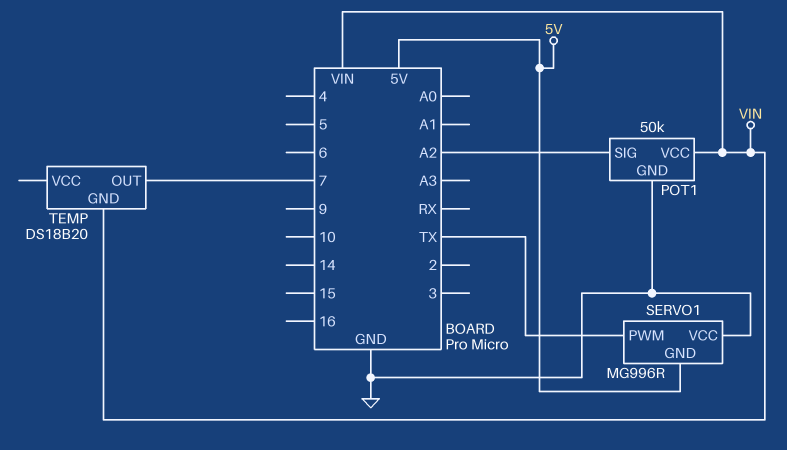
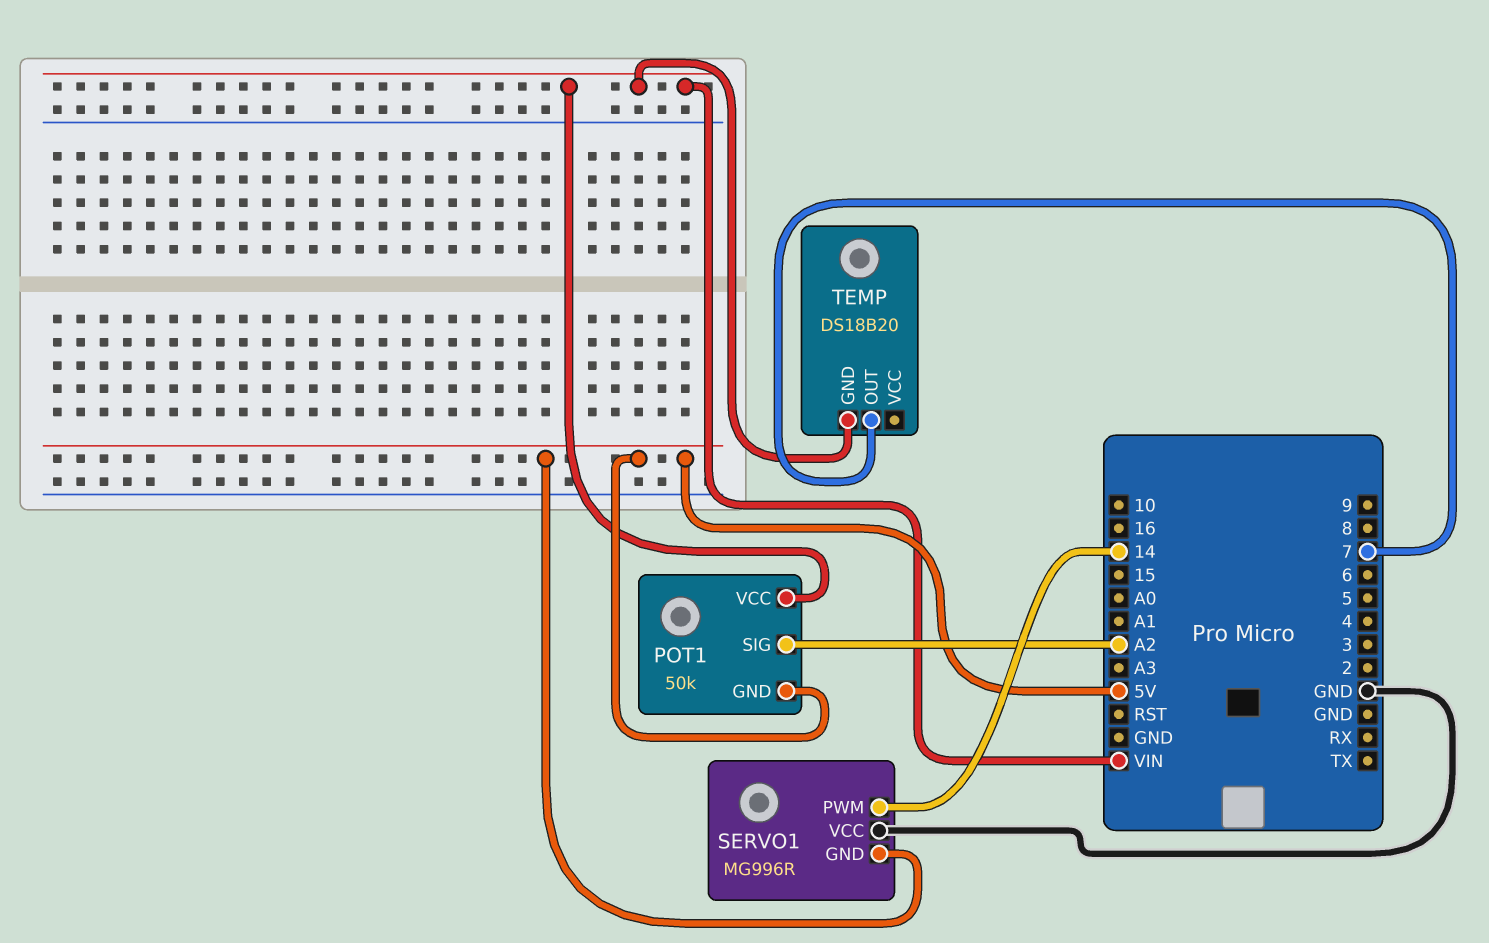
POT1 pin GND: GND -> 5V
SERVO1 pin PWM: TX -> 14

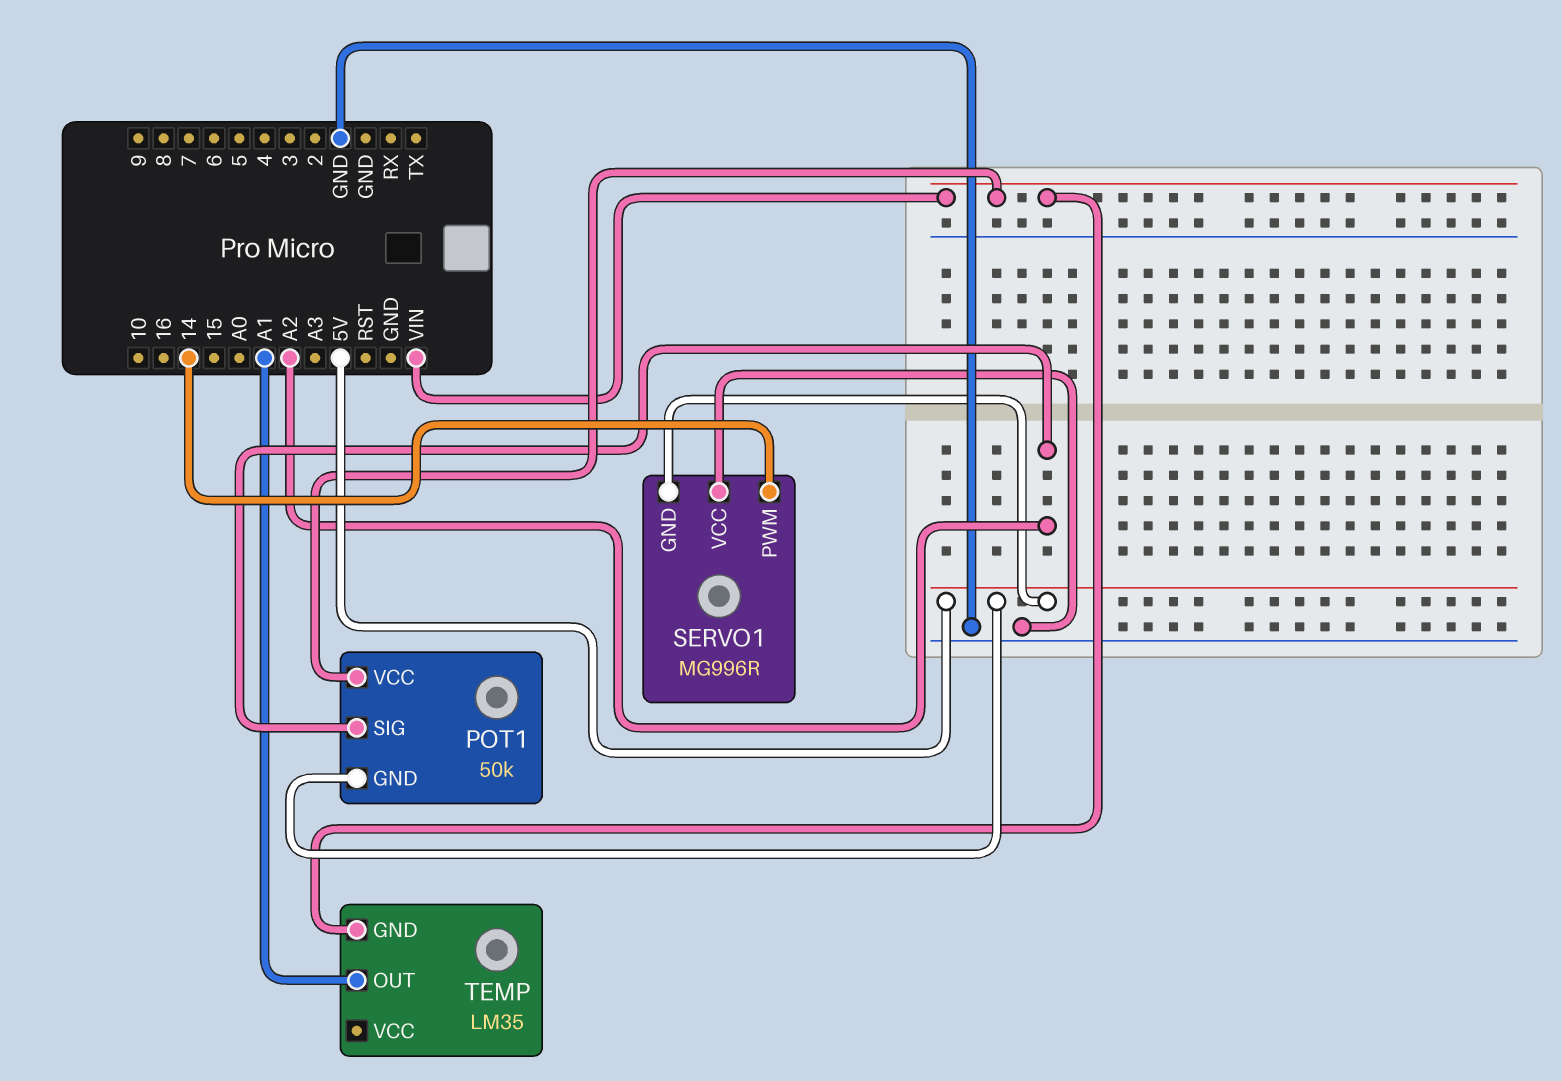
TEMP: DS18B20 -> LM35
TEMP pin OUT: 7 -> A1

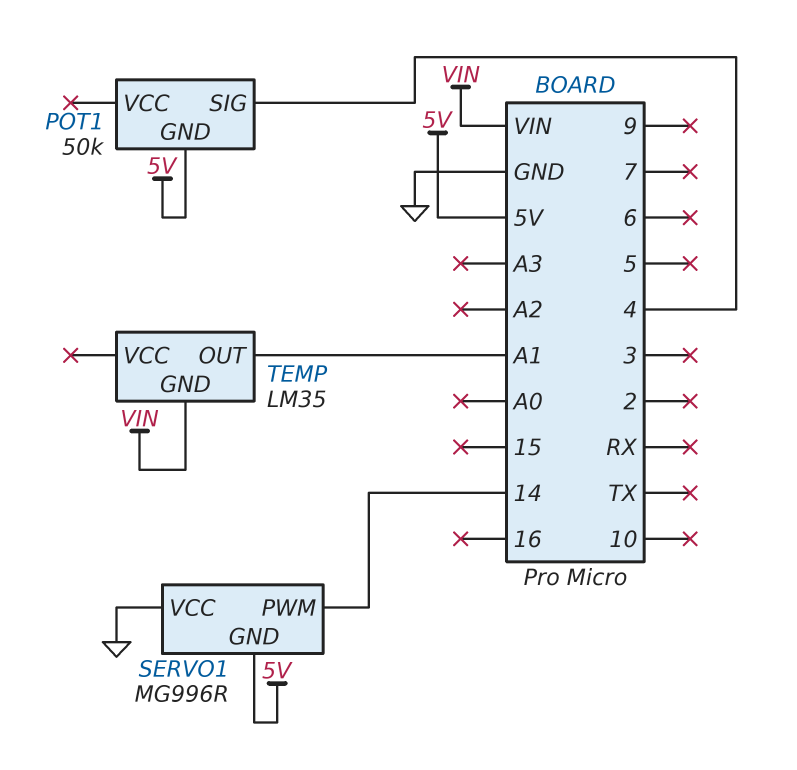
POT1 pin SIG: A2 -> 4
POT1 pin VCC: VIN -> none

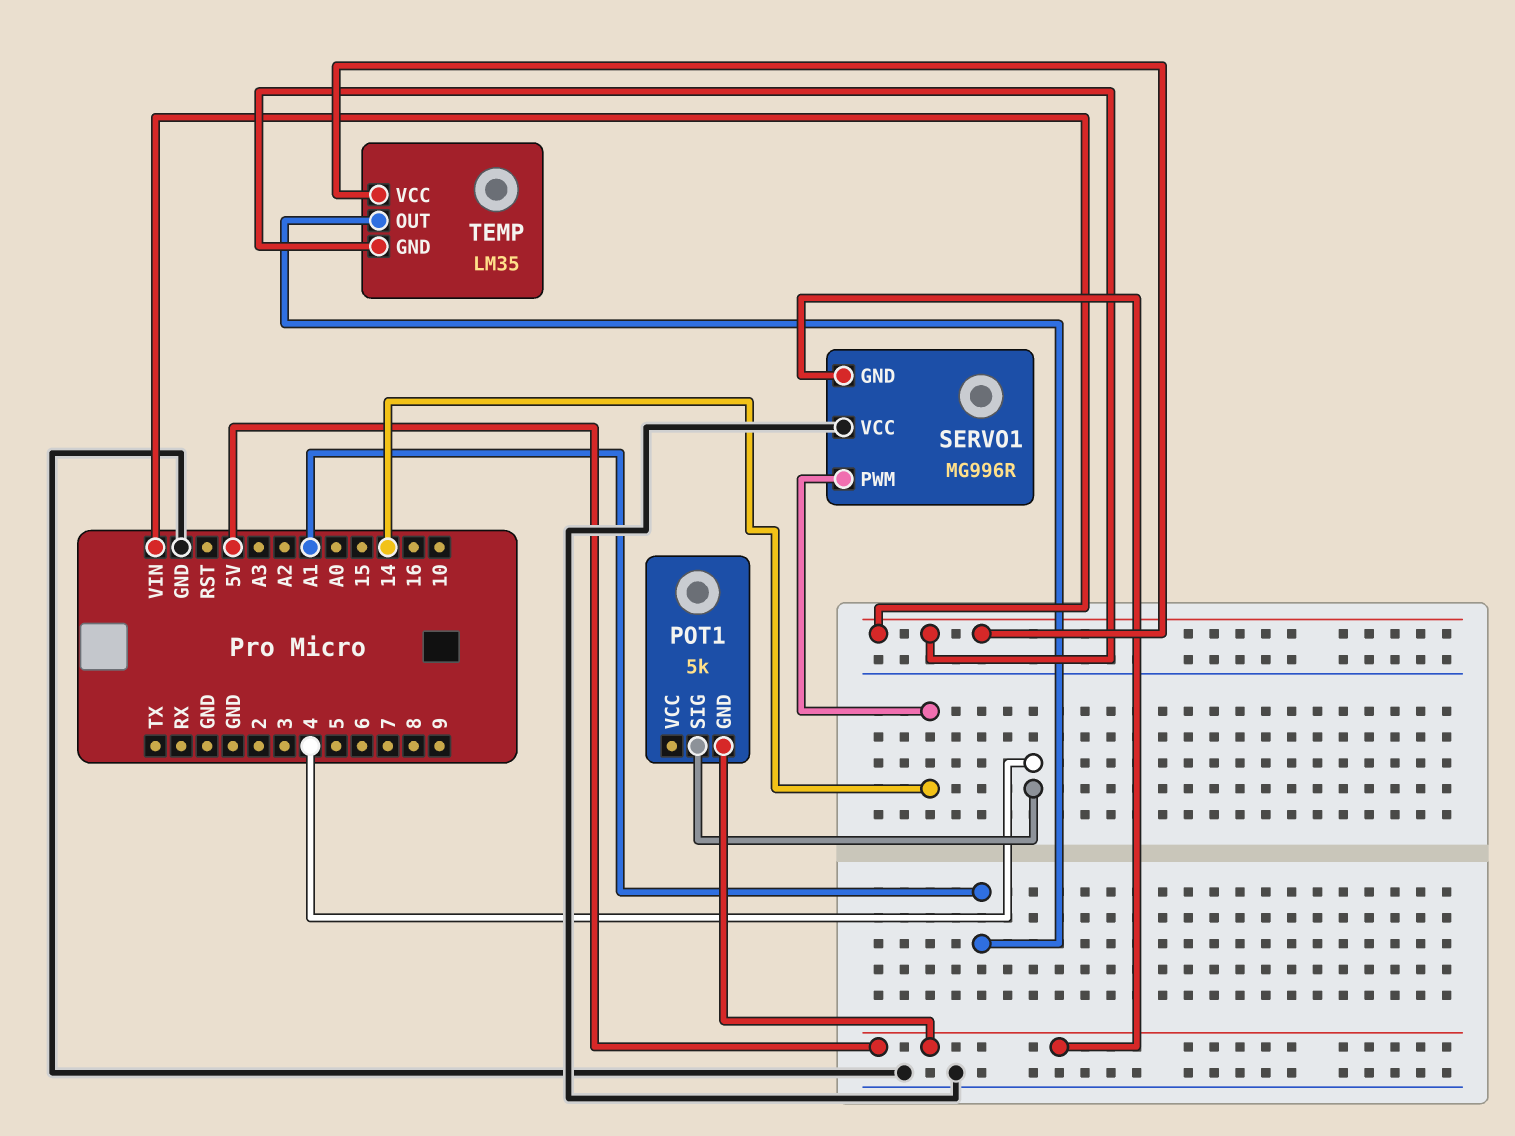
POT1: 50k -> 5k
TEMP pin VCC: none -> VIN

